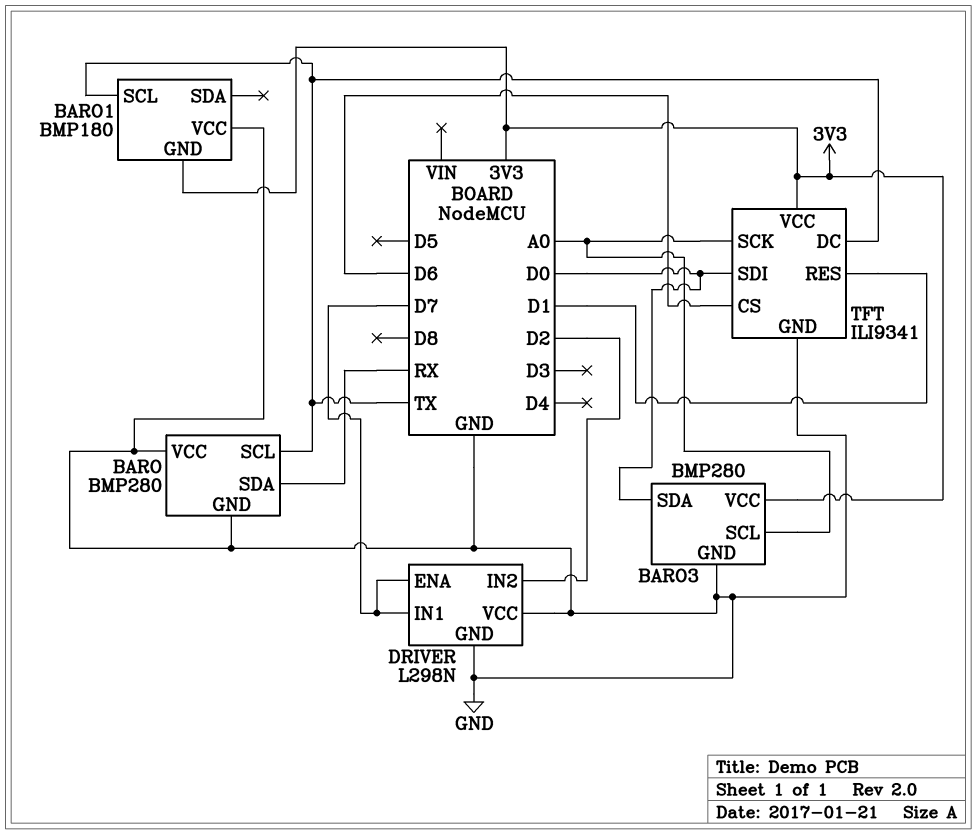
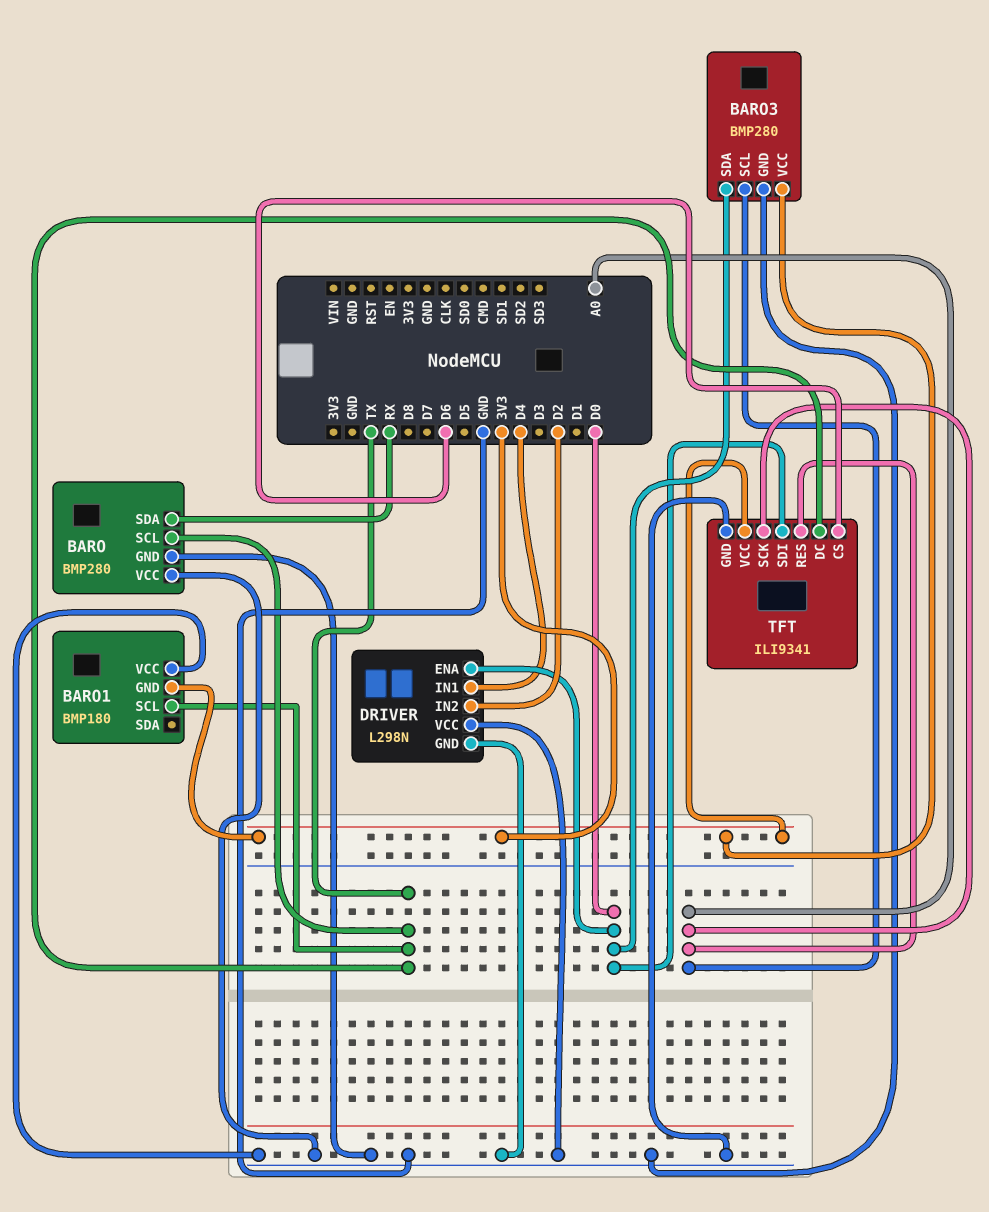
DRIVER pin ENA: D7 -> D0
DRIVER pin IN1: D7 -> D4
TFT pin RES: D1 -> A0

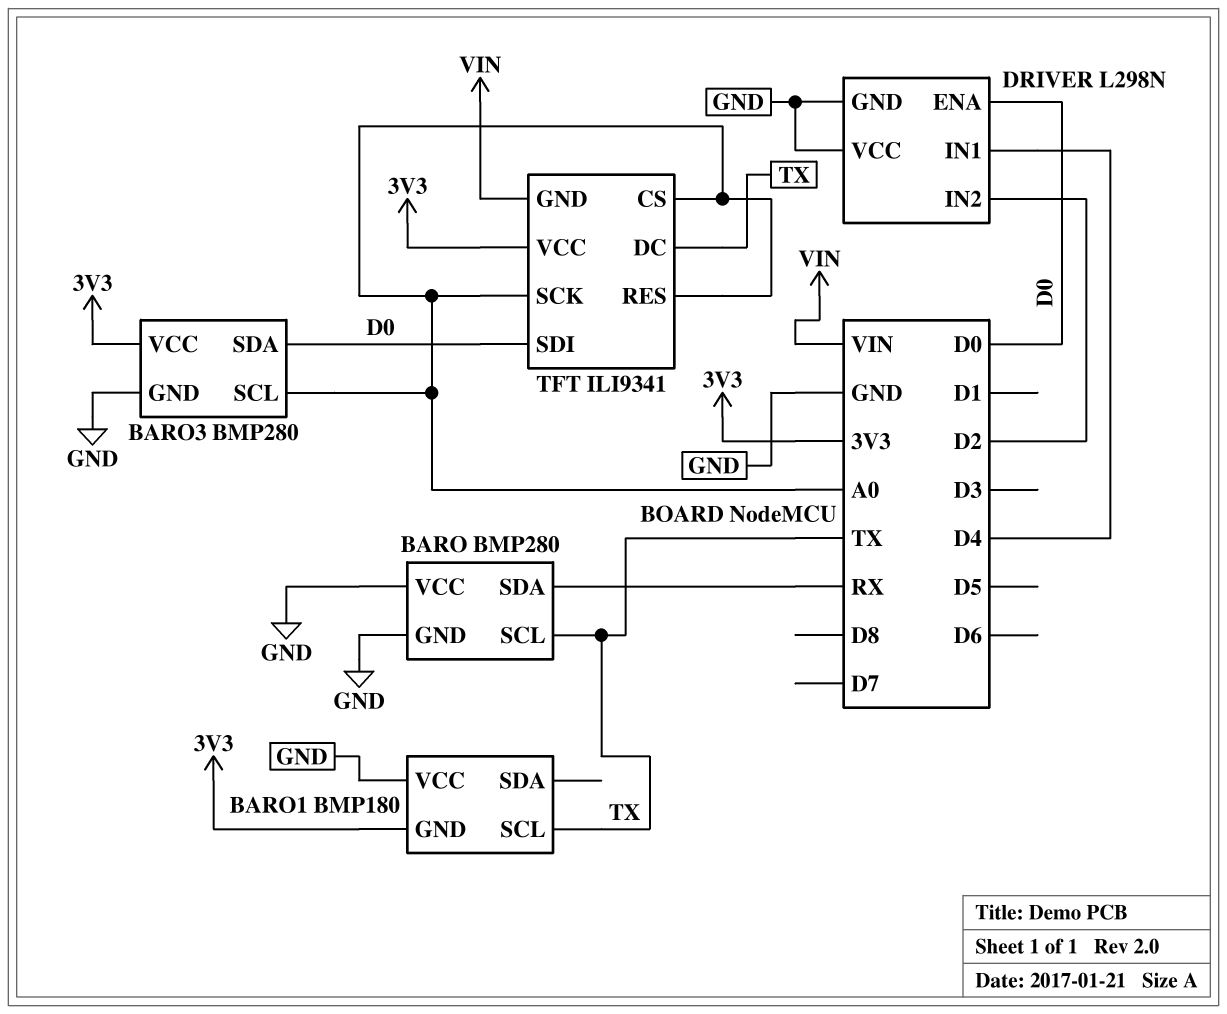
TFT pin CS: D6 -> A0
TFT pin GND: GND -> VIN

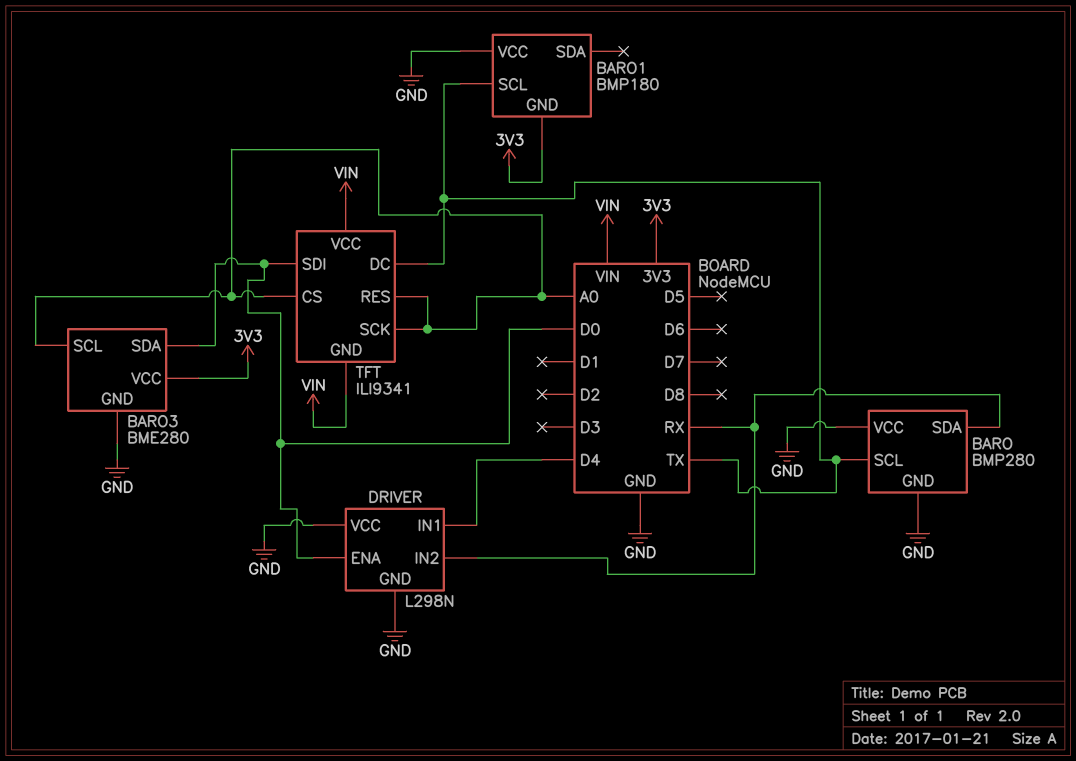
BARO3: BMP280 -> BME280
DRIVER pin IN2: D2 -> RX
TFT pin VCC: 3V3 -> VIN

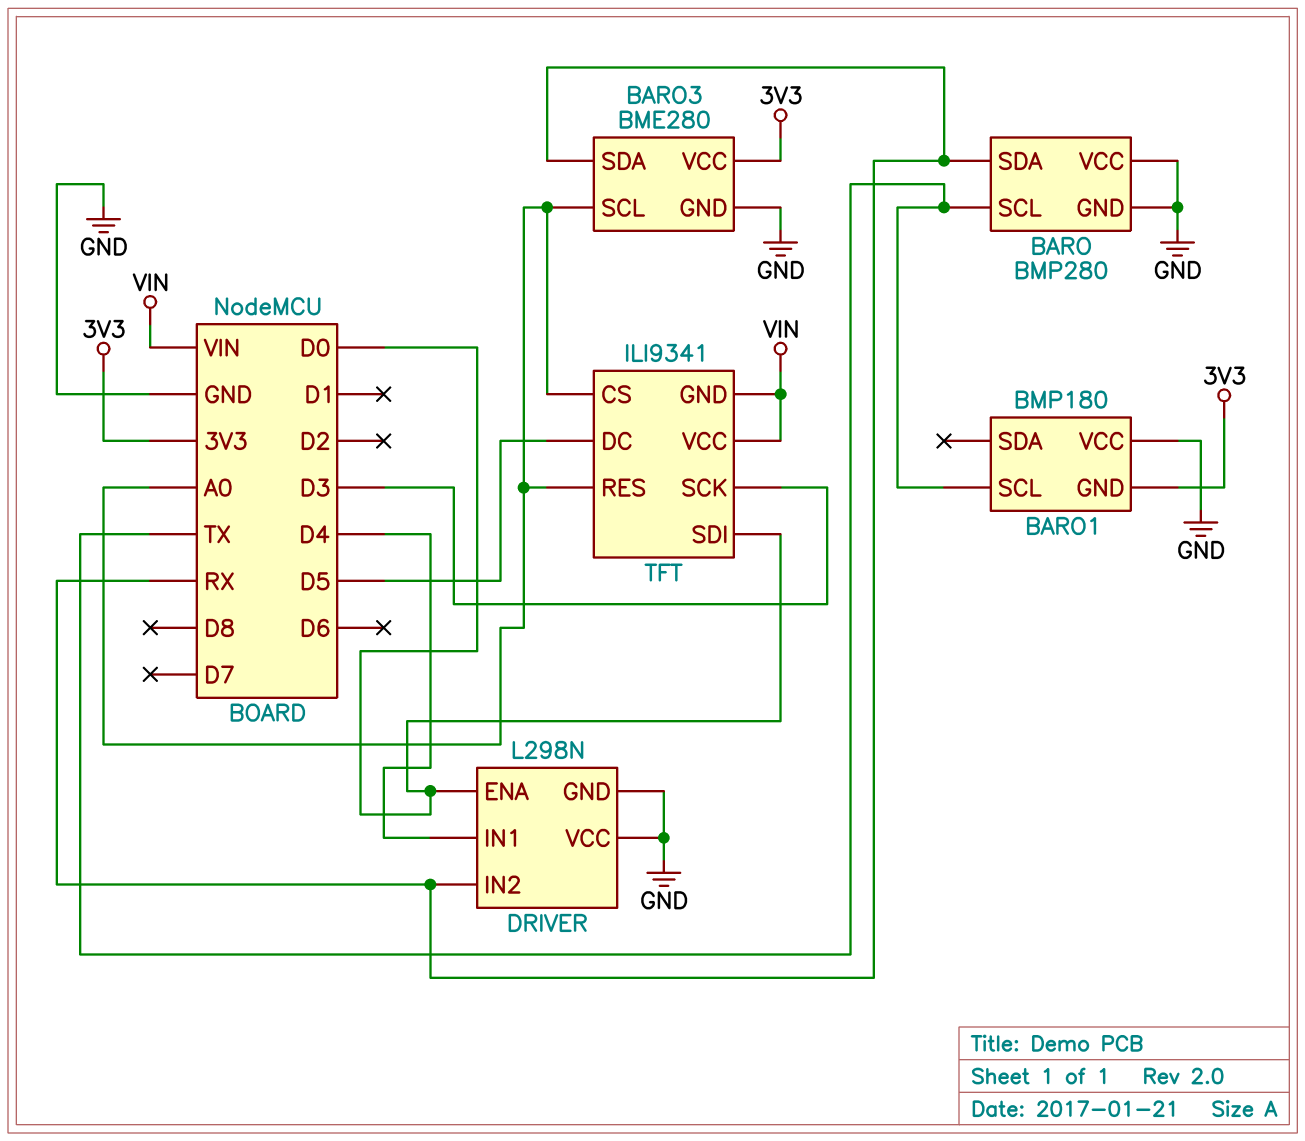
BARO3 pin SDA: D0 -> RX
TFT pin DC: TX -> D5
TFT pin SCK: A0 -> D3

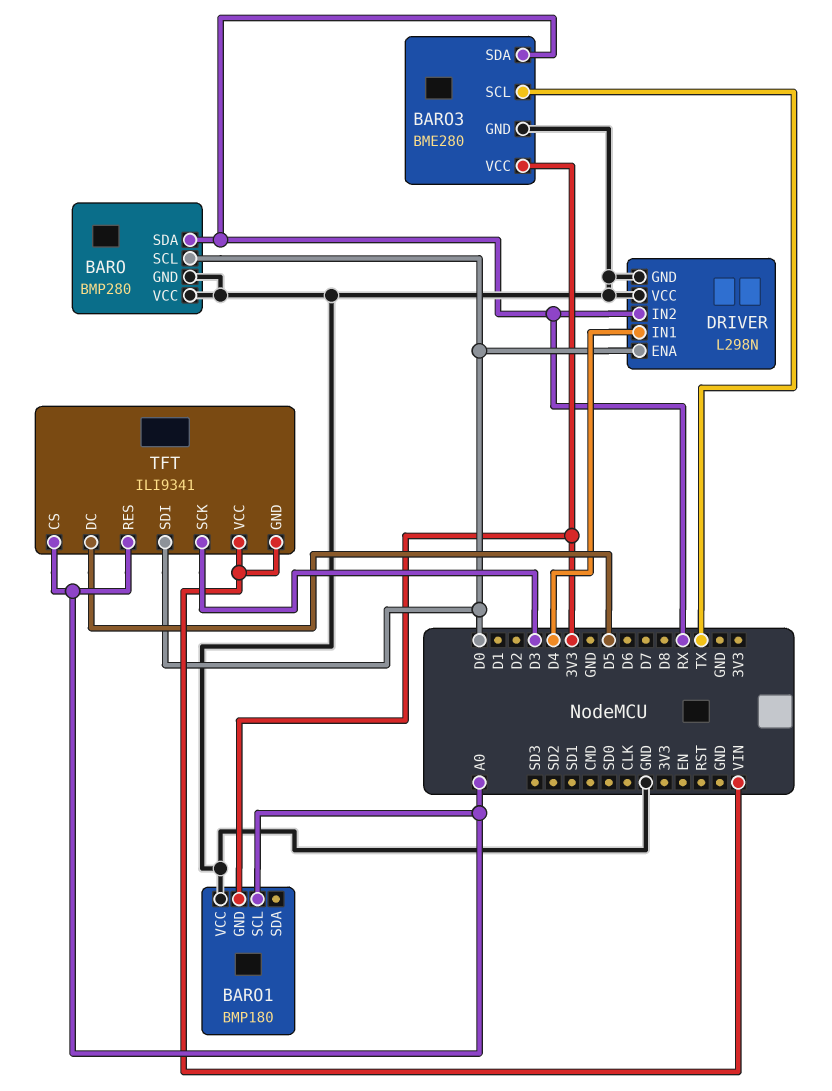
BARO pin SCL: TX -> D0
BARO1 pin SCL: TX -> A0
BARO3 pin SCL: A0 -> TX

